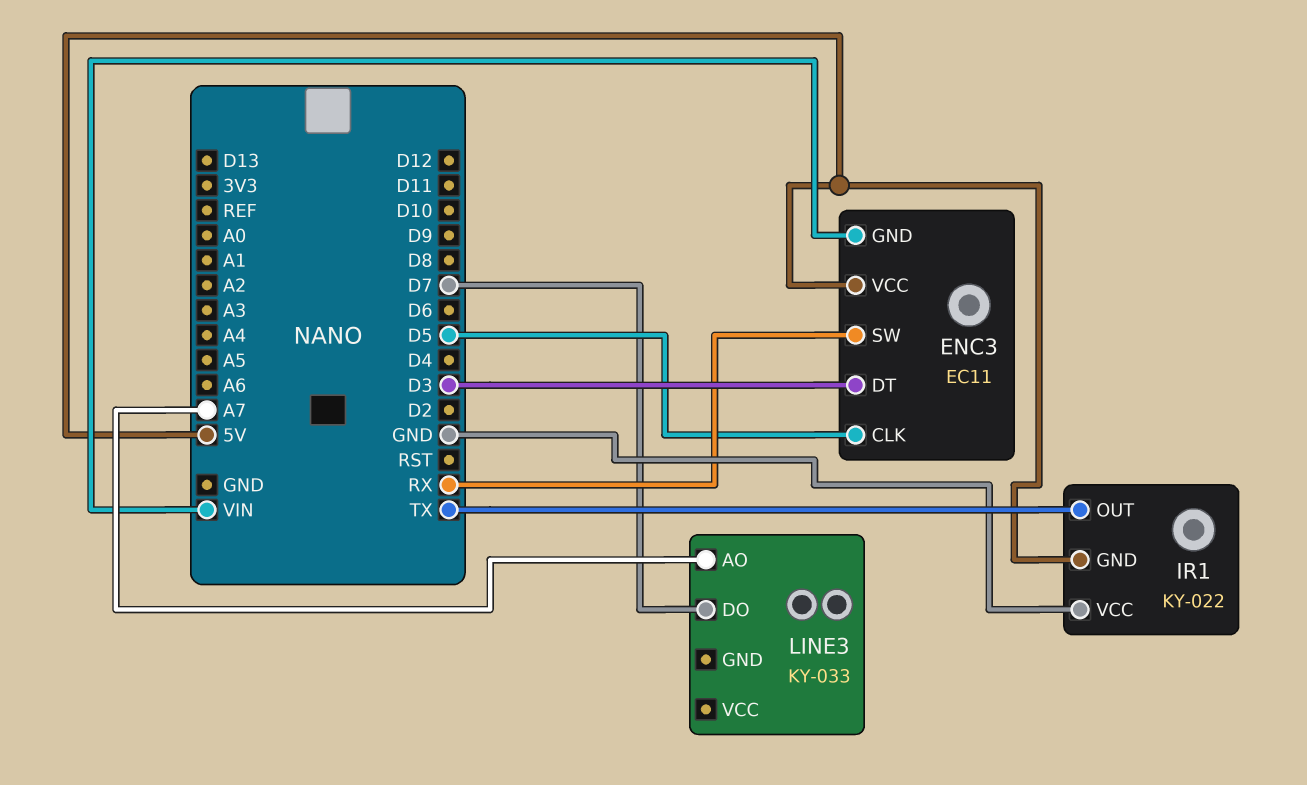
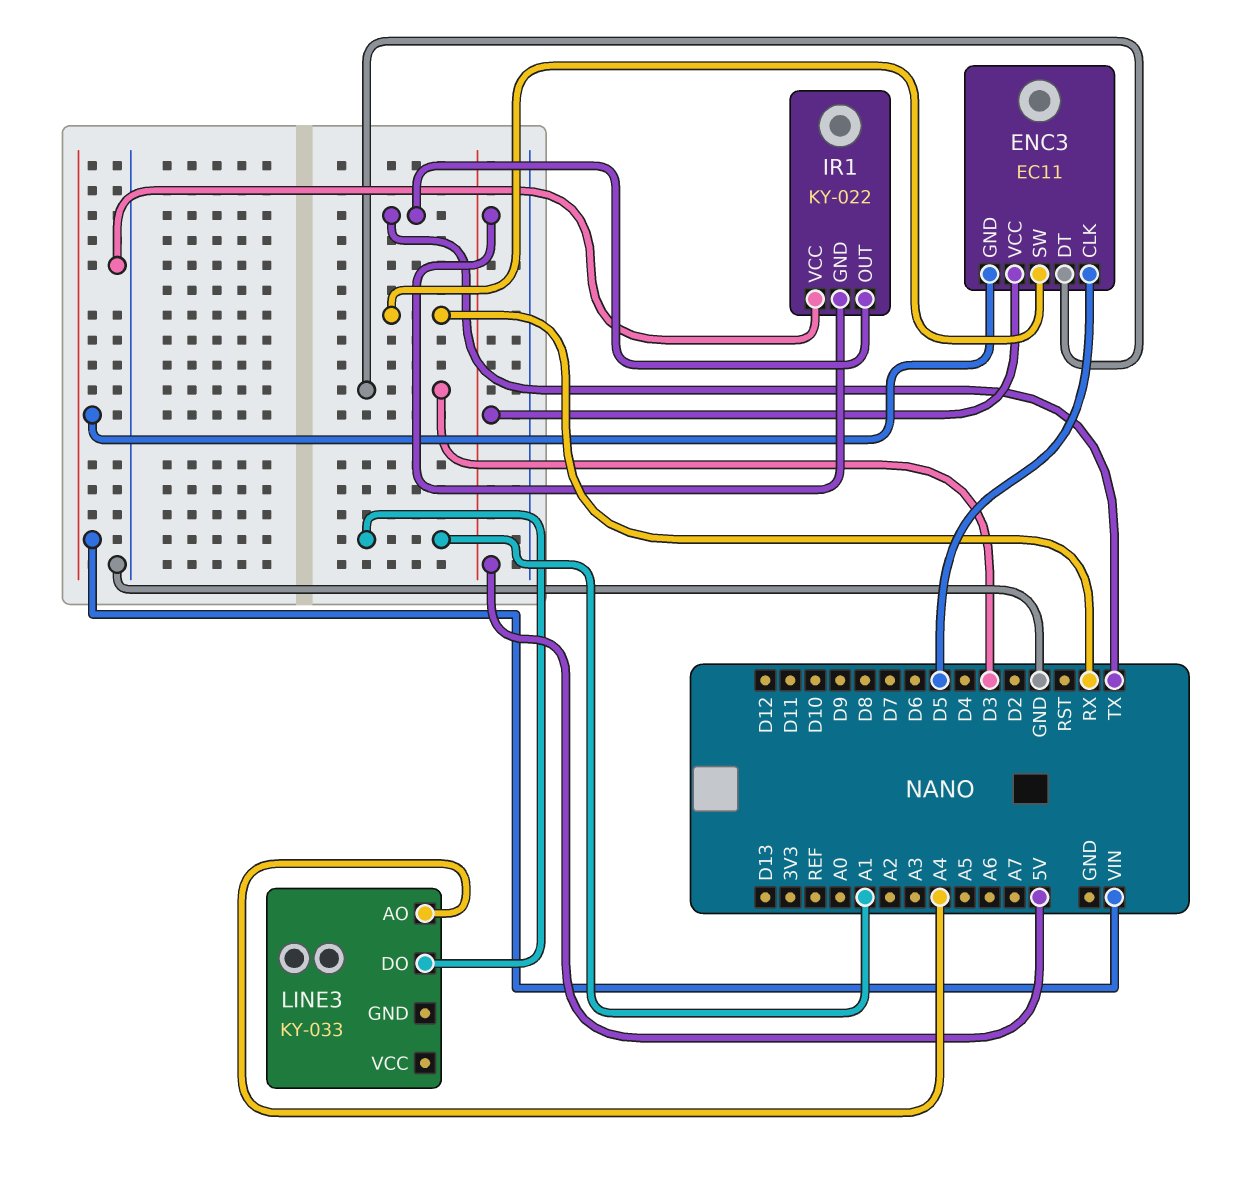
LINE3 pin AO: A7 -> A4
LINE3 pin DO: D7 -> A1

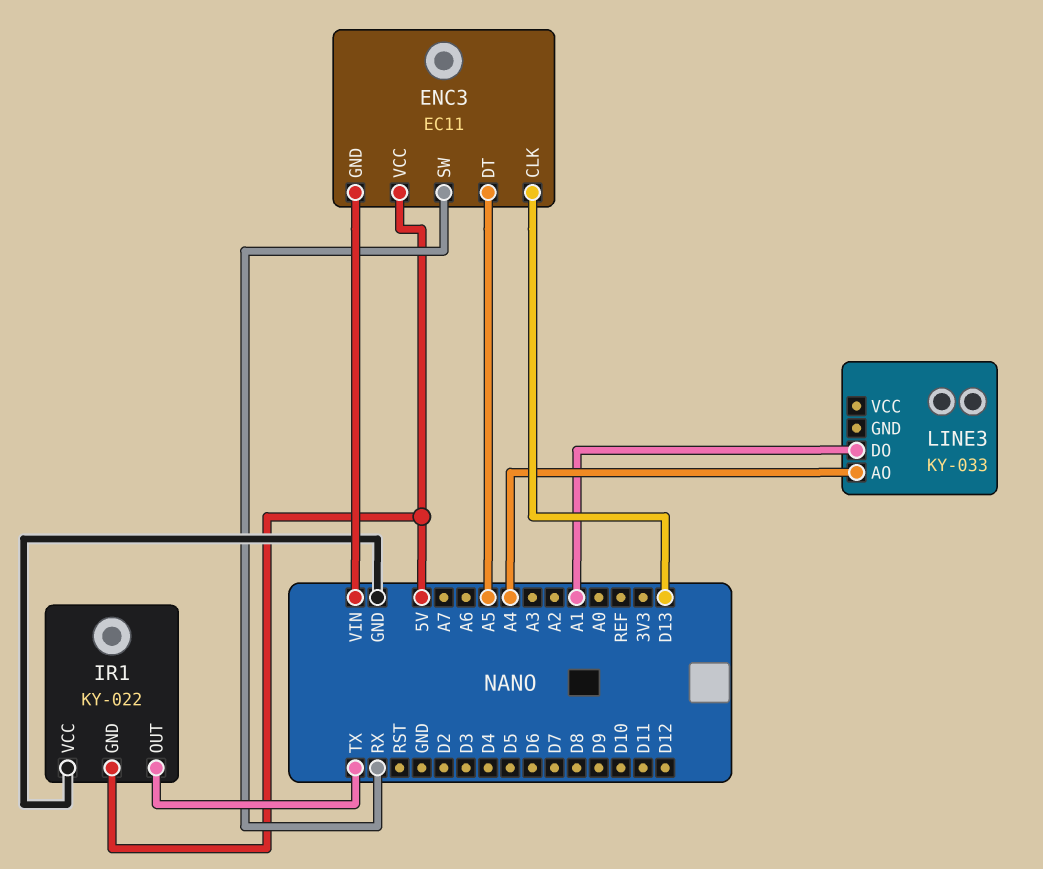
ENC3 pin CLK: D5 -> D13
ENC3 pin DT: D3 -> A5

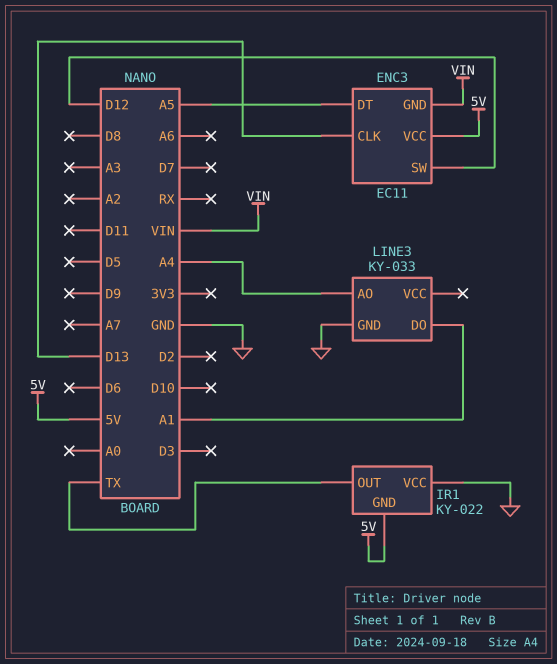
ENC3 pin SW: RX -> D12
LINE3 pin GND: none -> GND

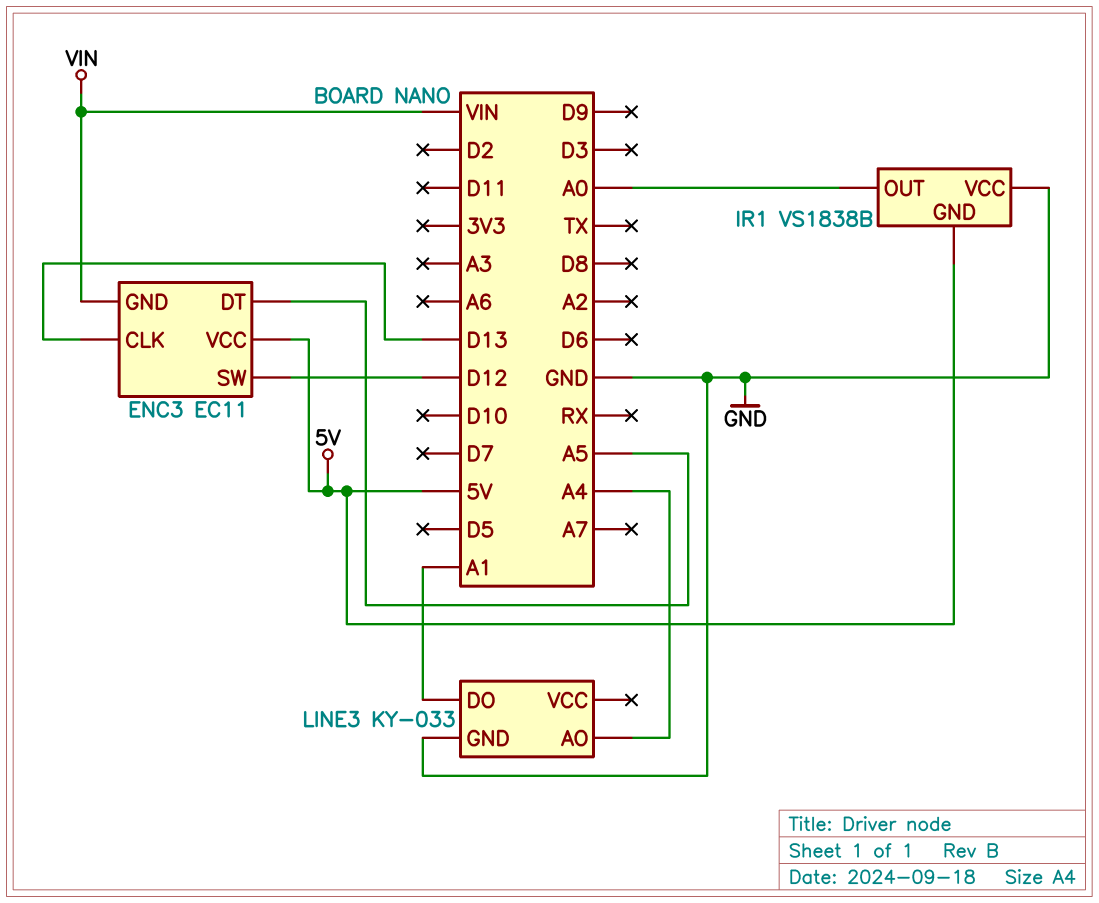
IR1: KY-022 -> VS1838B
IR1 pin OUT: TX -> A0

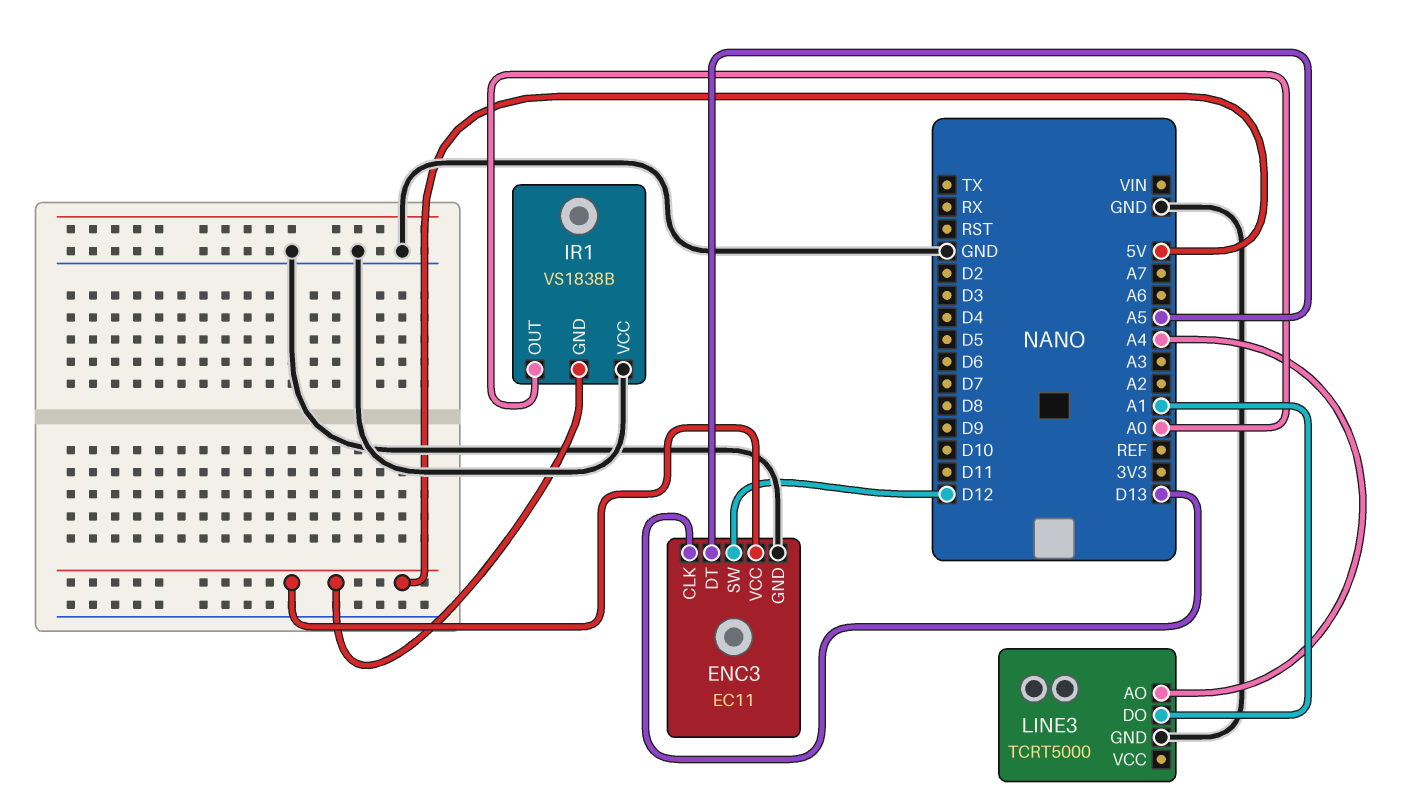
ENC3 pin GND: VIN -> GND
LINE3: KY-033 -> TCRT5000

